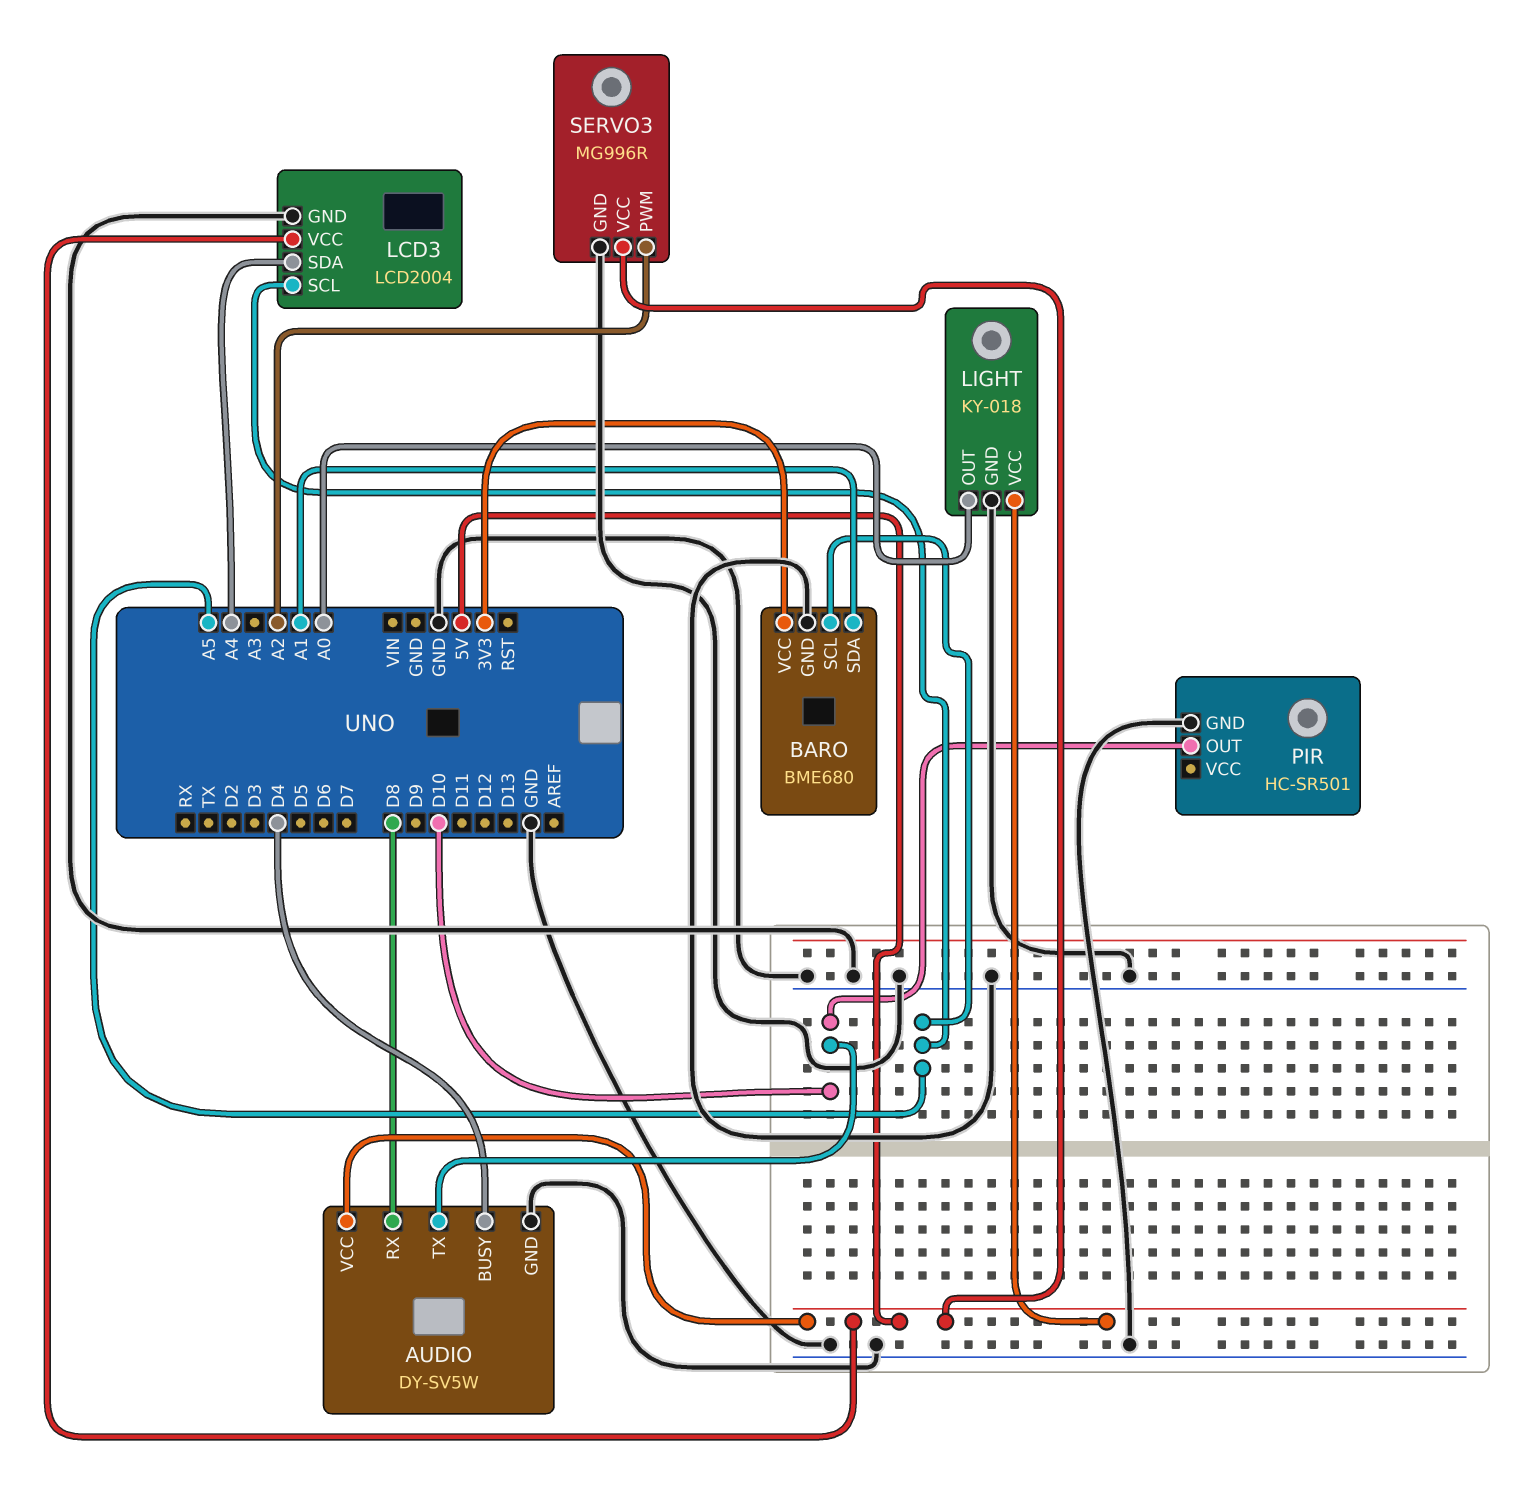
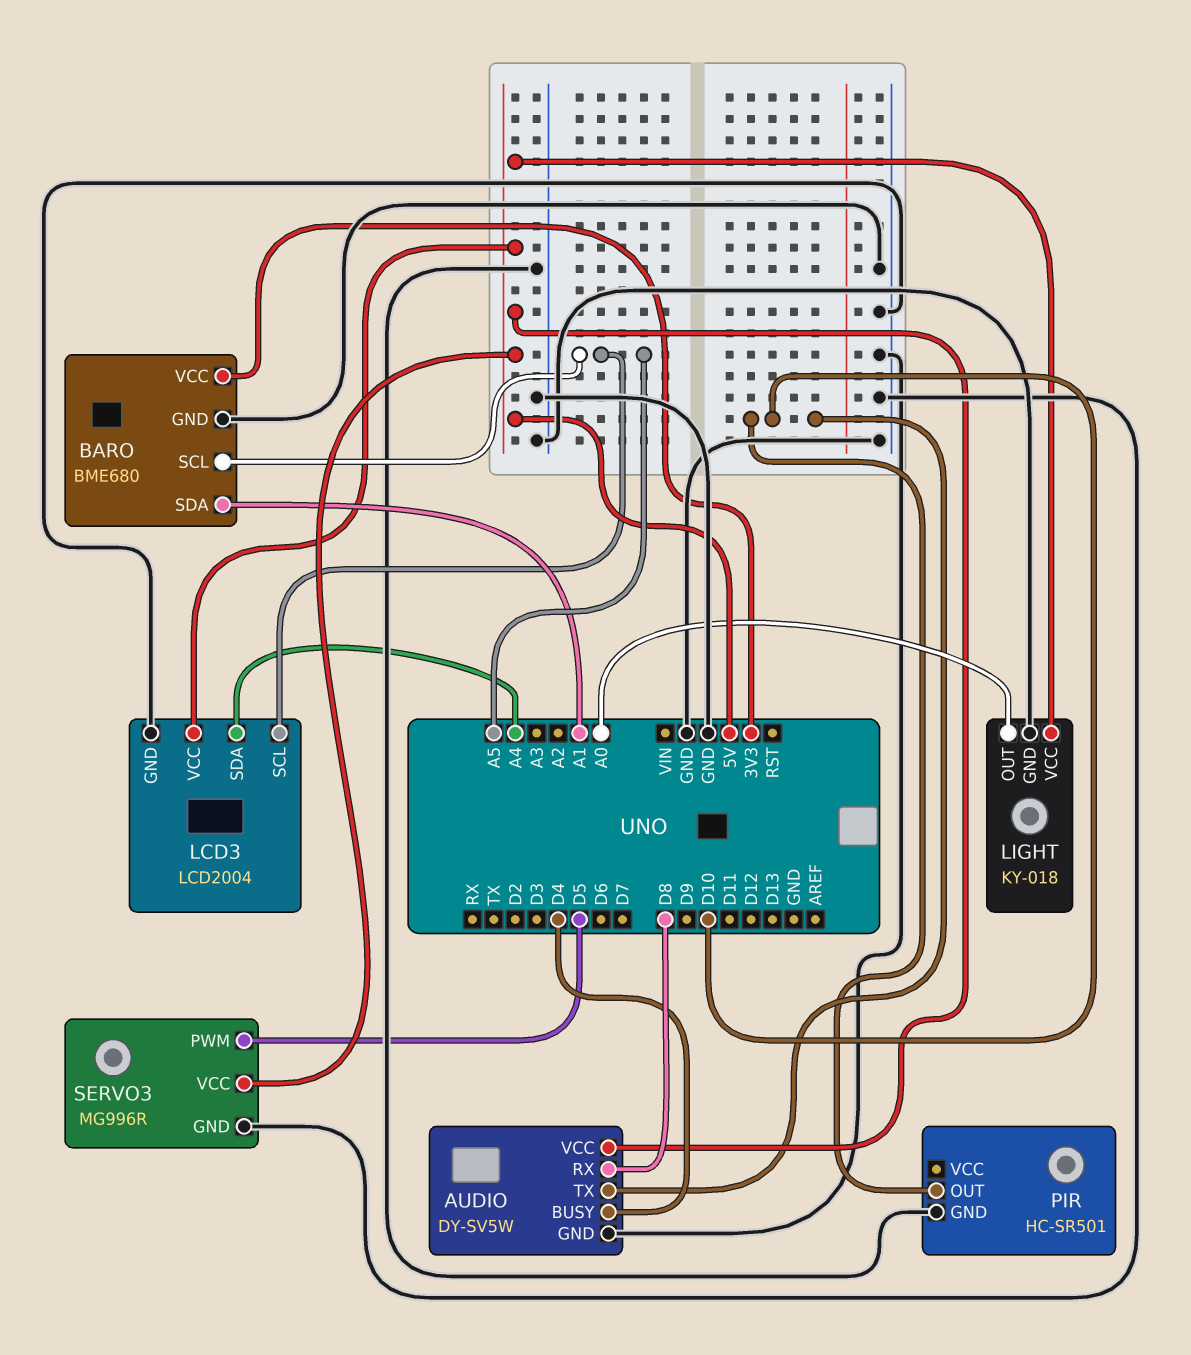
SERVO3 pin PWM: A2 -> D5

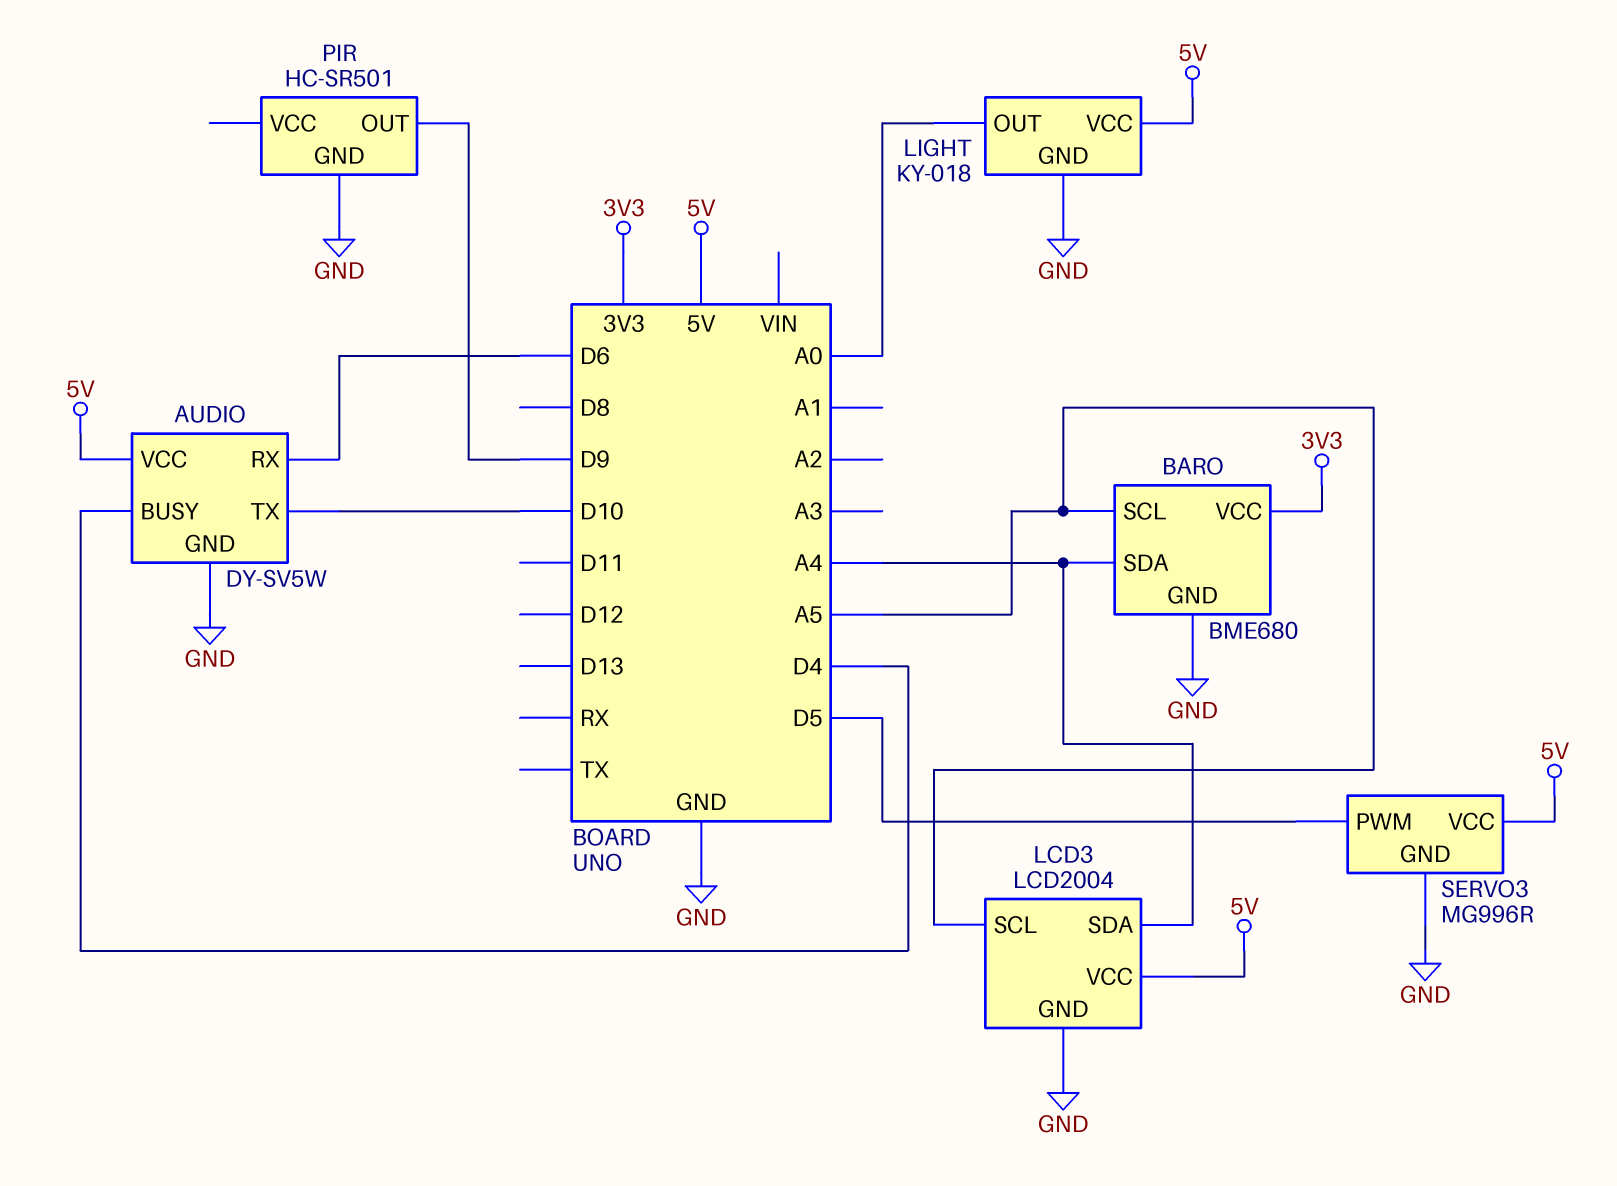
AUDIO pin RX: D8 -> D6
BARO pin SDA: A1 -> A4
PIR pin OUT: D10 -> D9

